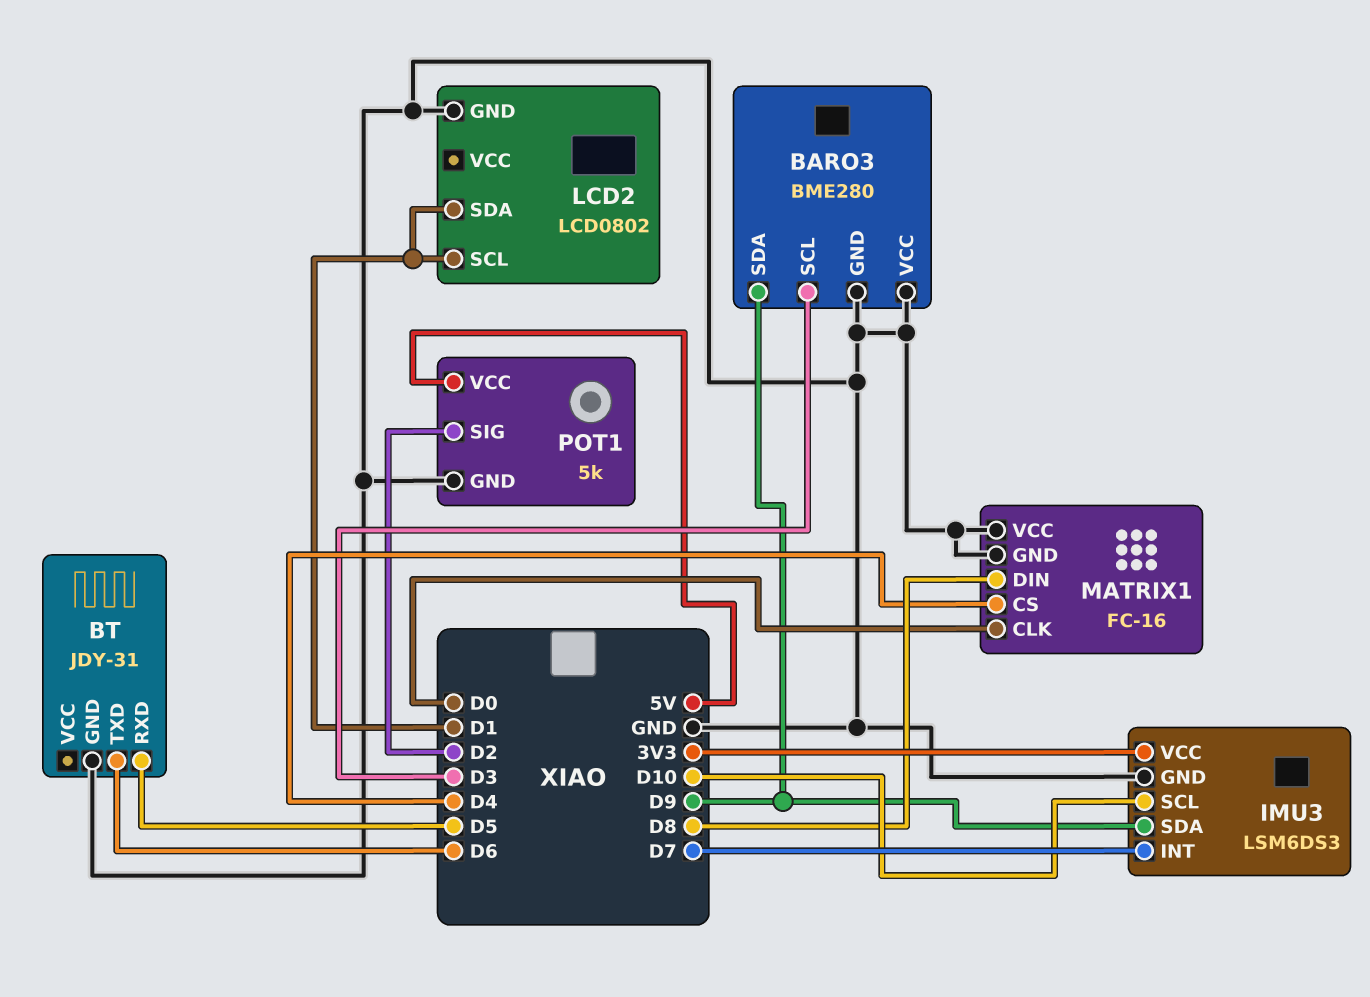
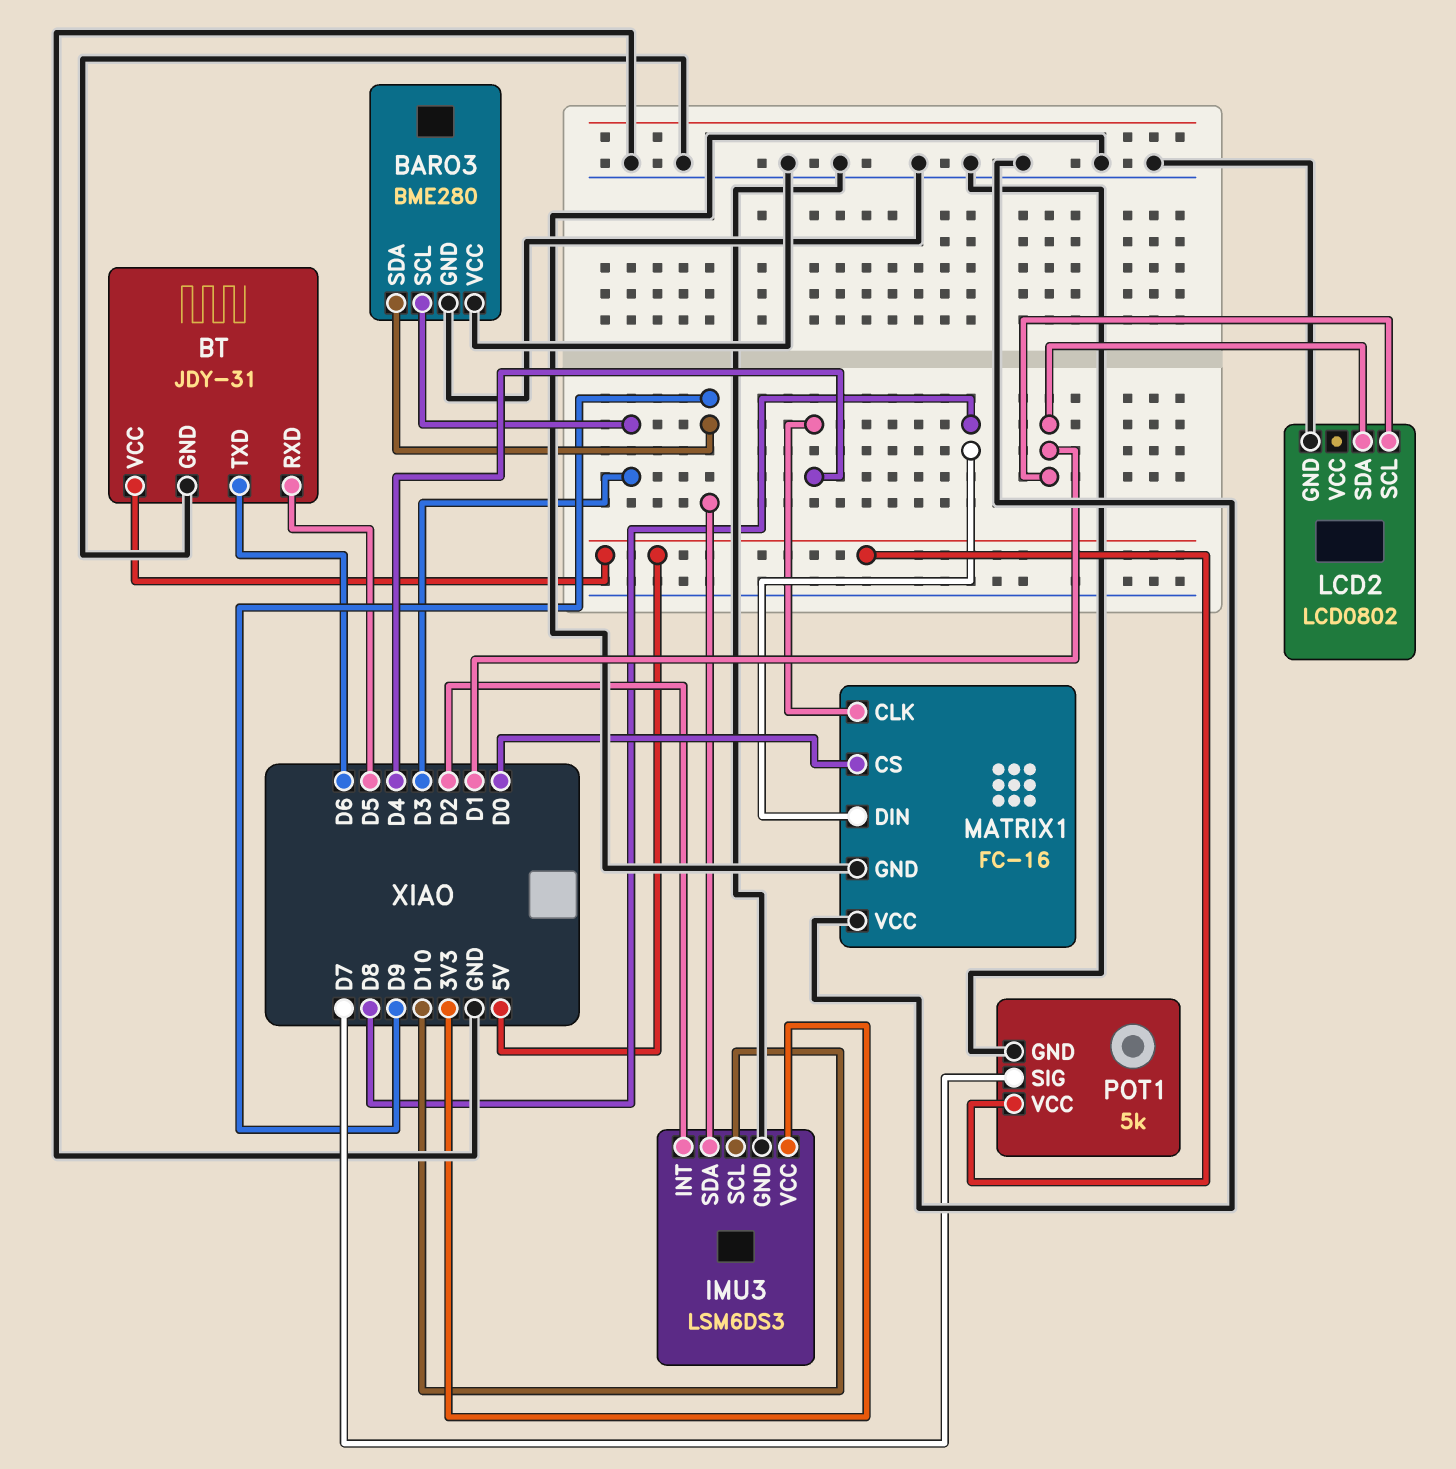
BT pin VCC: none -> 5V
IMU3 pin INT: D7 -> D2
MATRIX1 pin CLK: D0 -> D4
MATRIX1 pin CS: D4 -> D0
POT1 pin SIG: D2 -> D7

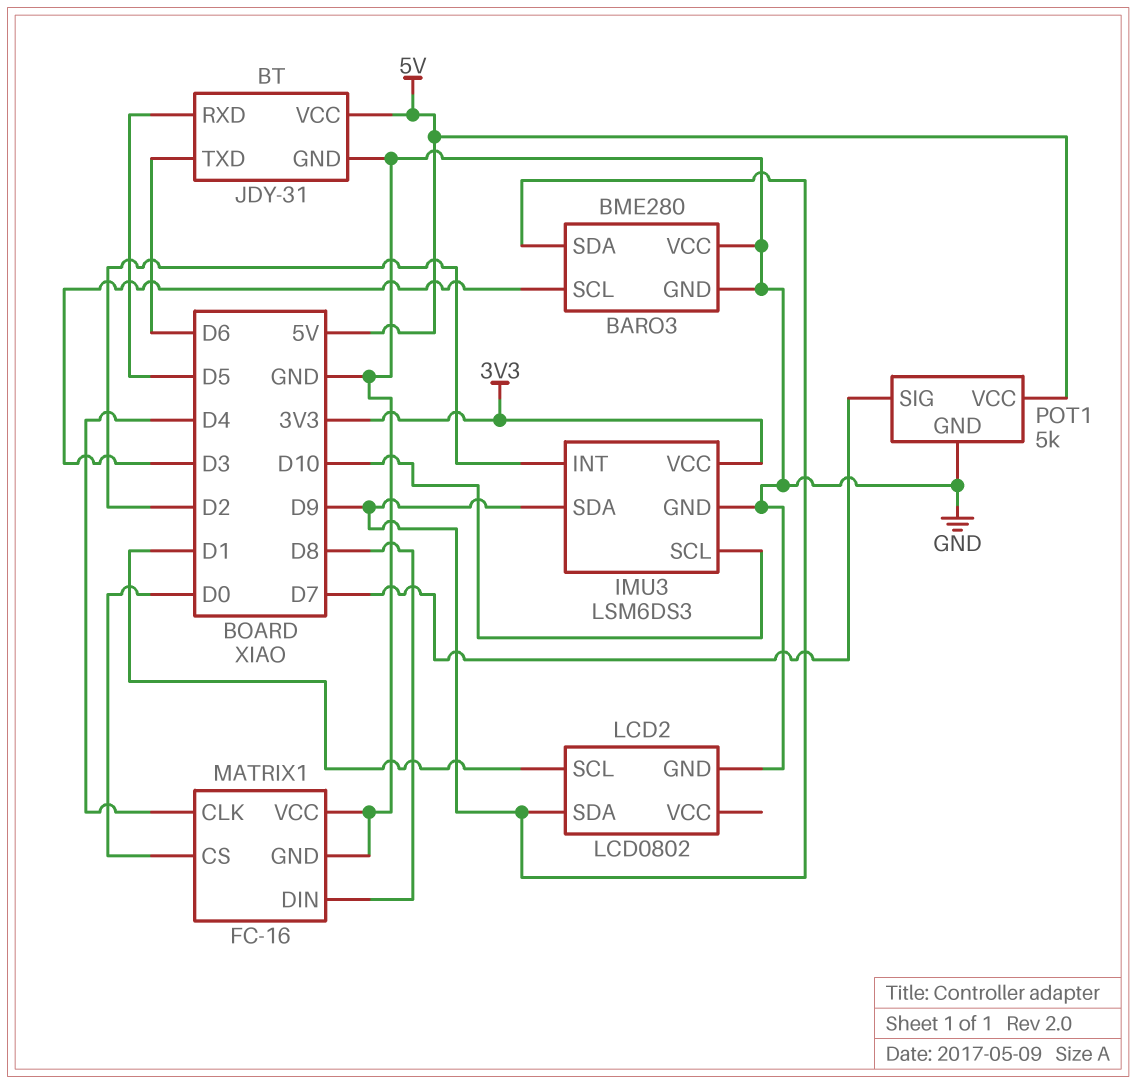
LCD2 pin SDA: D1 -> D9

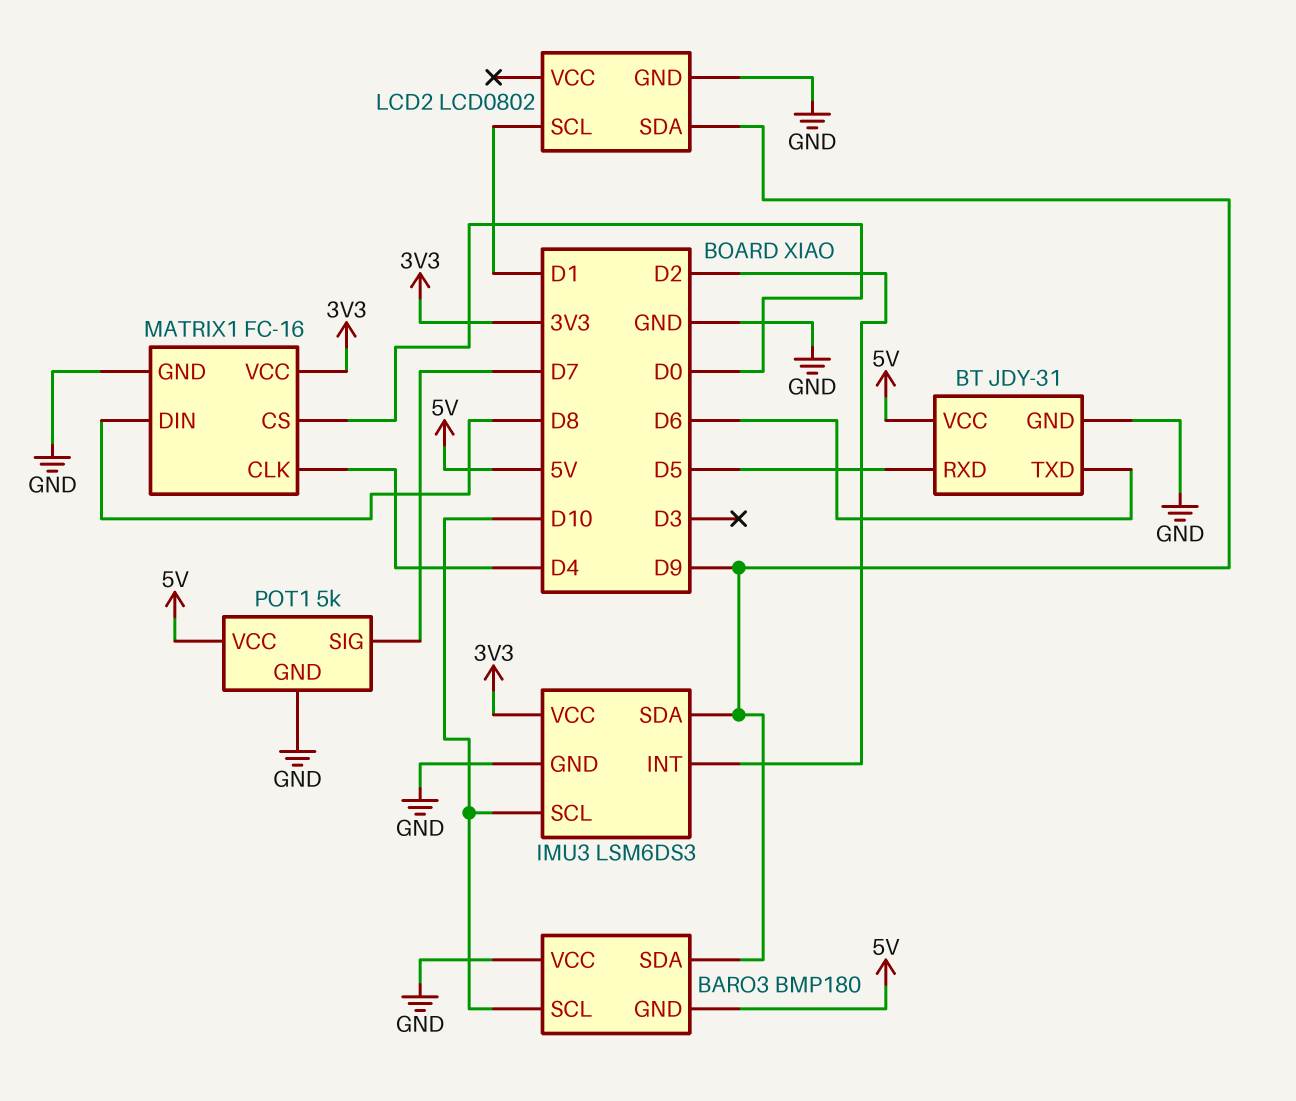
BARO3: BME280 -> BMP180
BARO3 pin GND: GND -> 5V
BARO3 pin SCL: D3 -> D10
MATRIX1 pin VCC: GND -> 3V3

